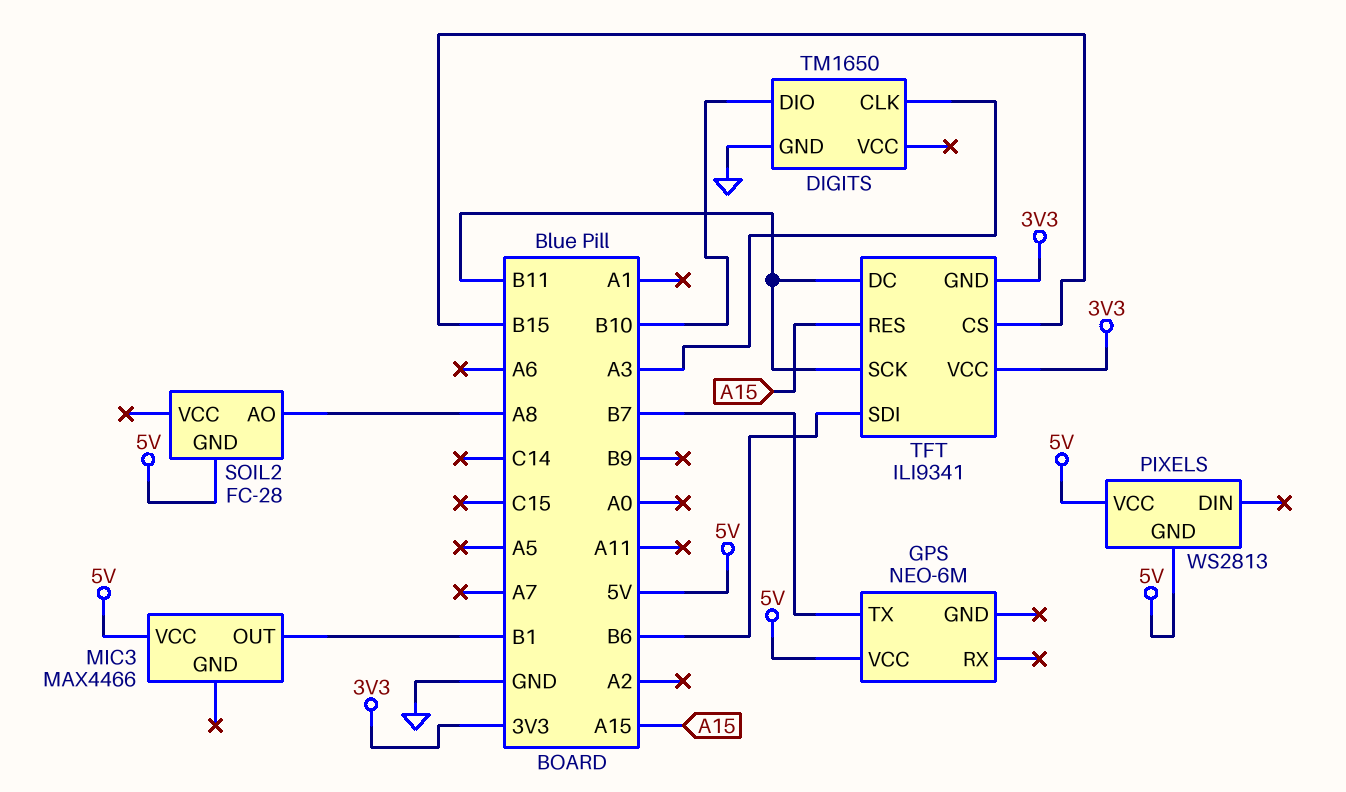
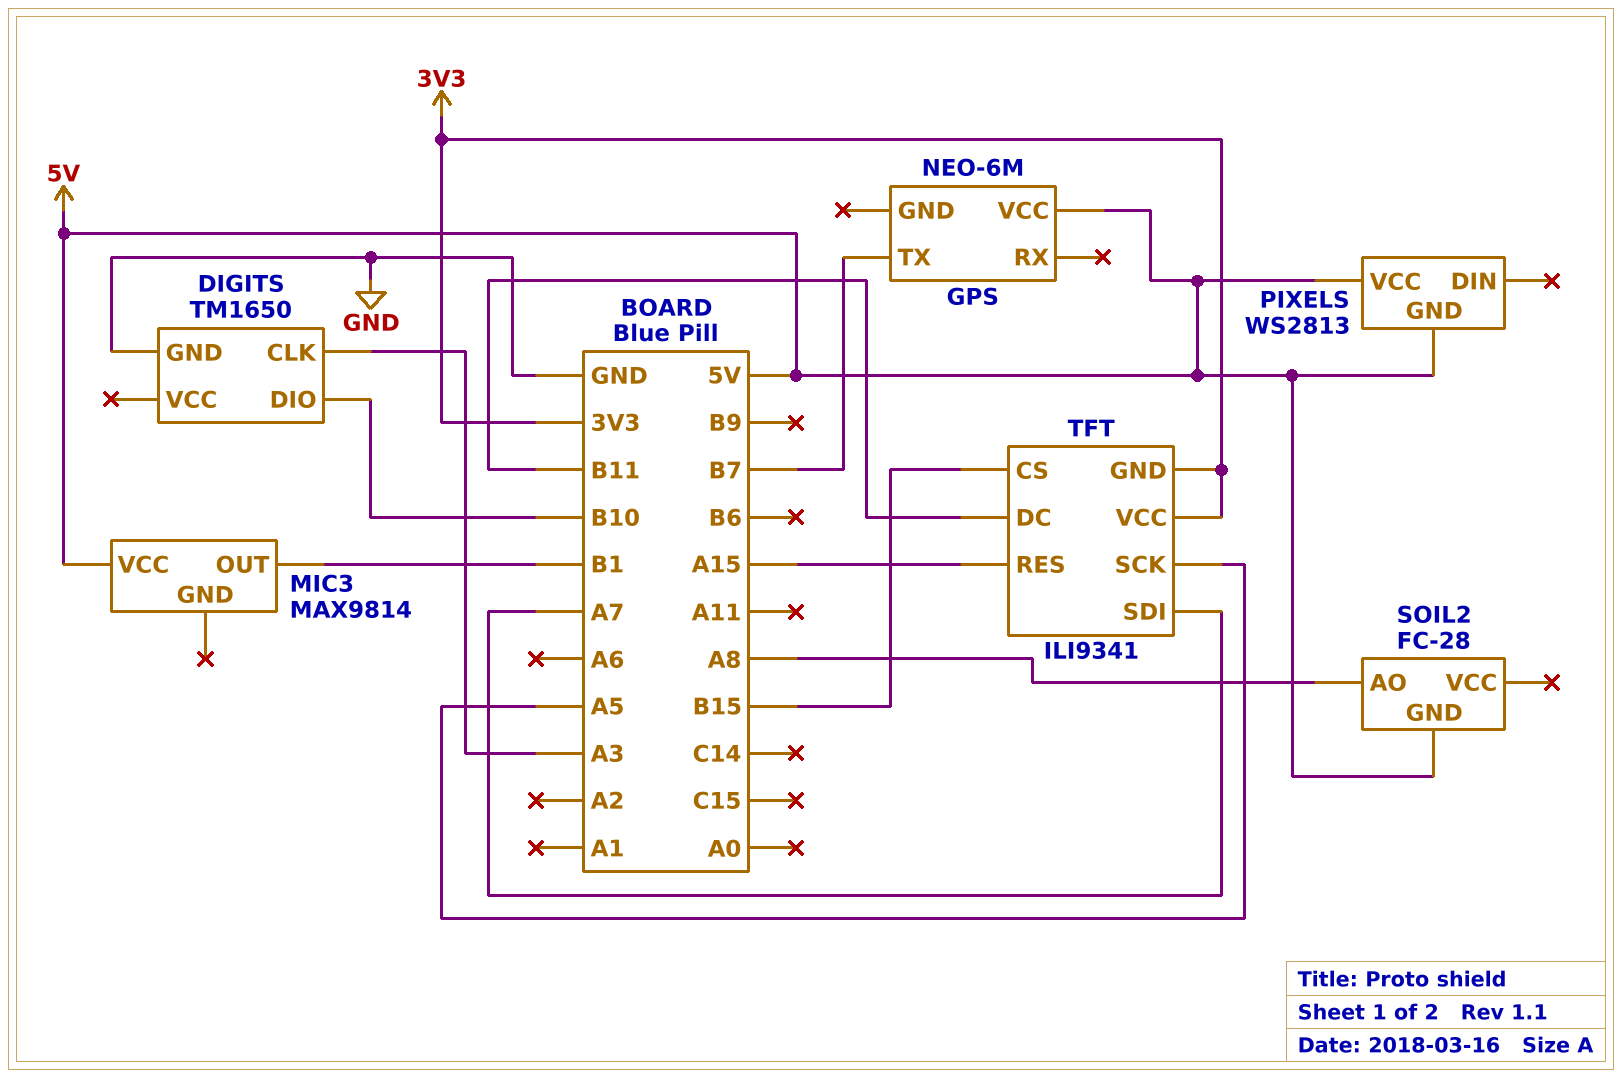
MIC3: MAX4466 -> MAX9814
TFT pin SCK: B11 -> A5
TFT pin SDI: B6 -> A7

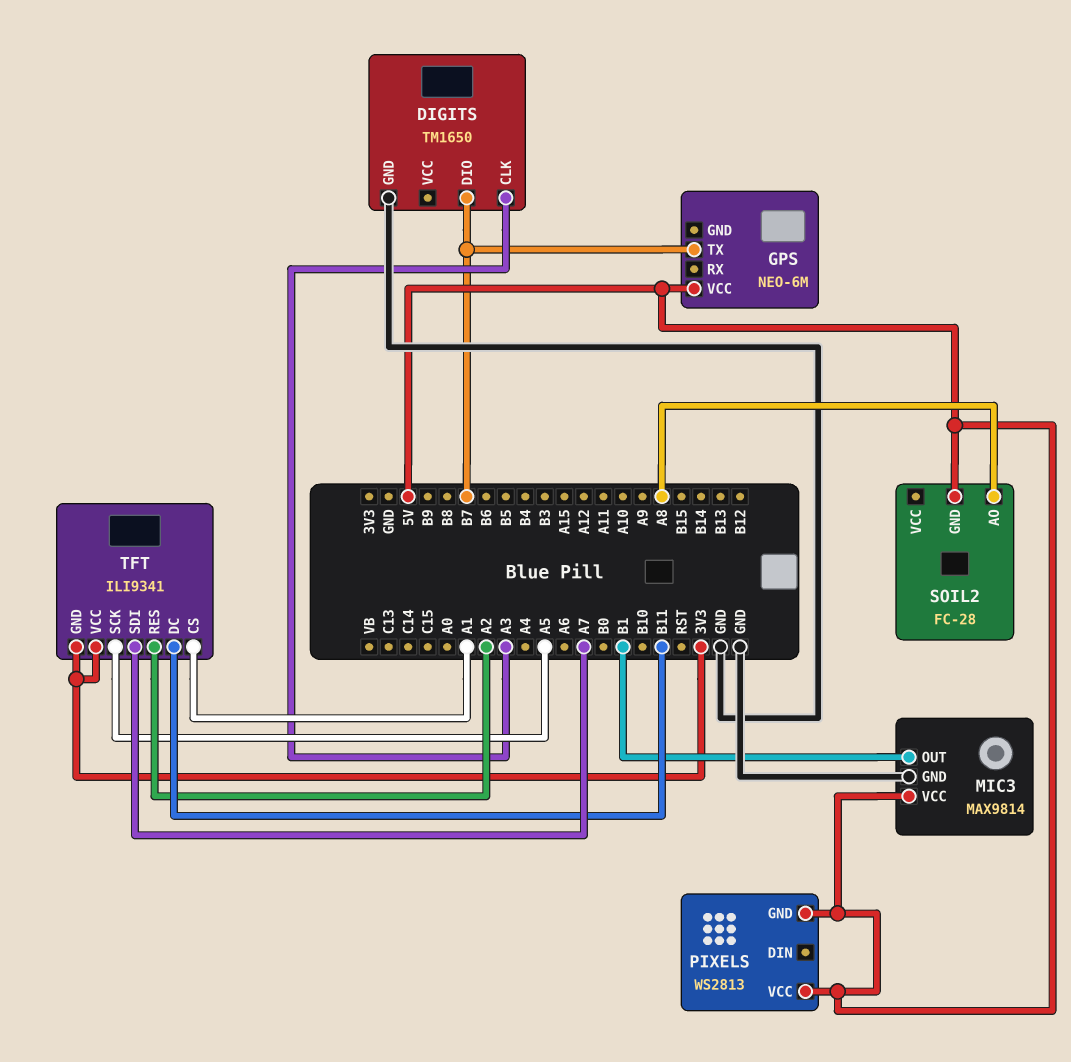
DIGITS pin DIO: B10 -> B7
MIC3 pin GND: none -> GND
TFT pin CS: B15 -> A1
TFT pin RES: A15 -> A2

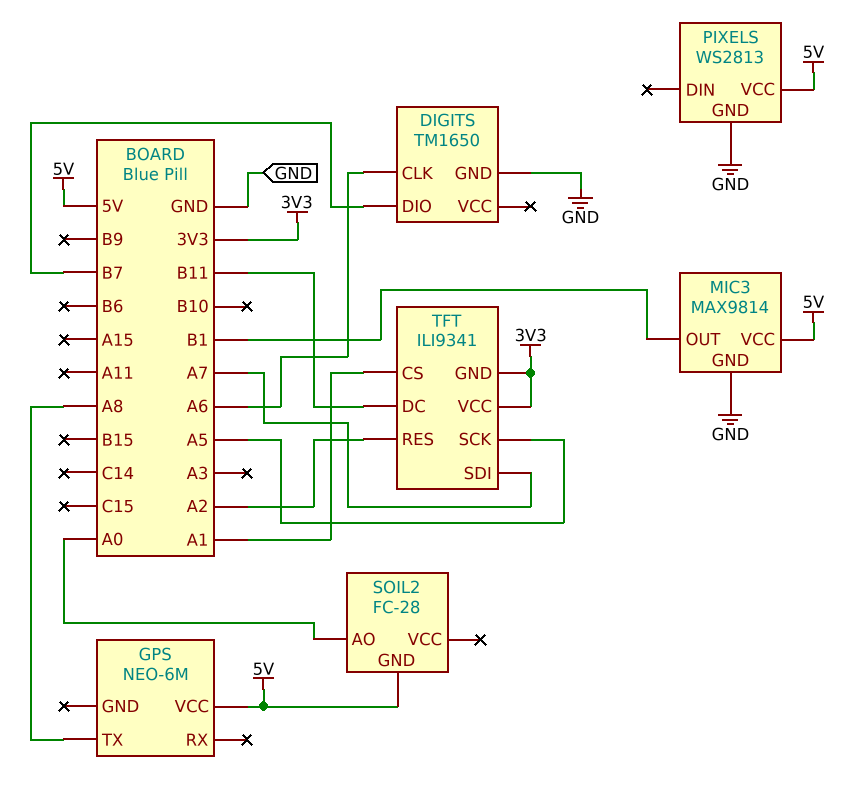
DIGITS pin CLK: A3 -> A6
GPS pin TX: B7 -> A8
PIXELS pin GND: 5V -> GND
SOIL2 pin AO: A8 -> A0

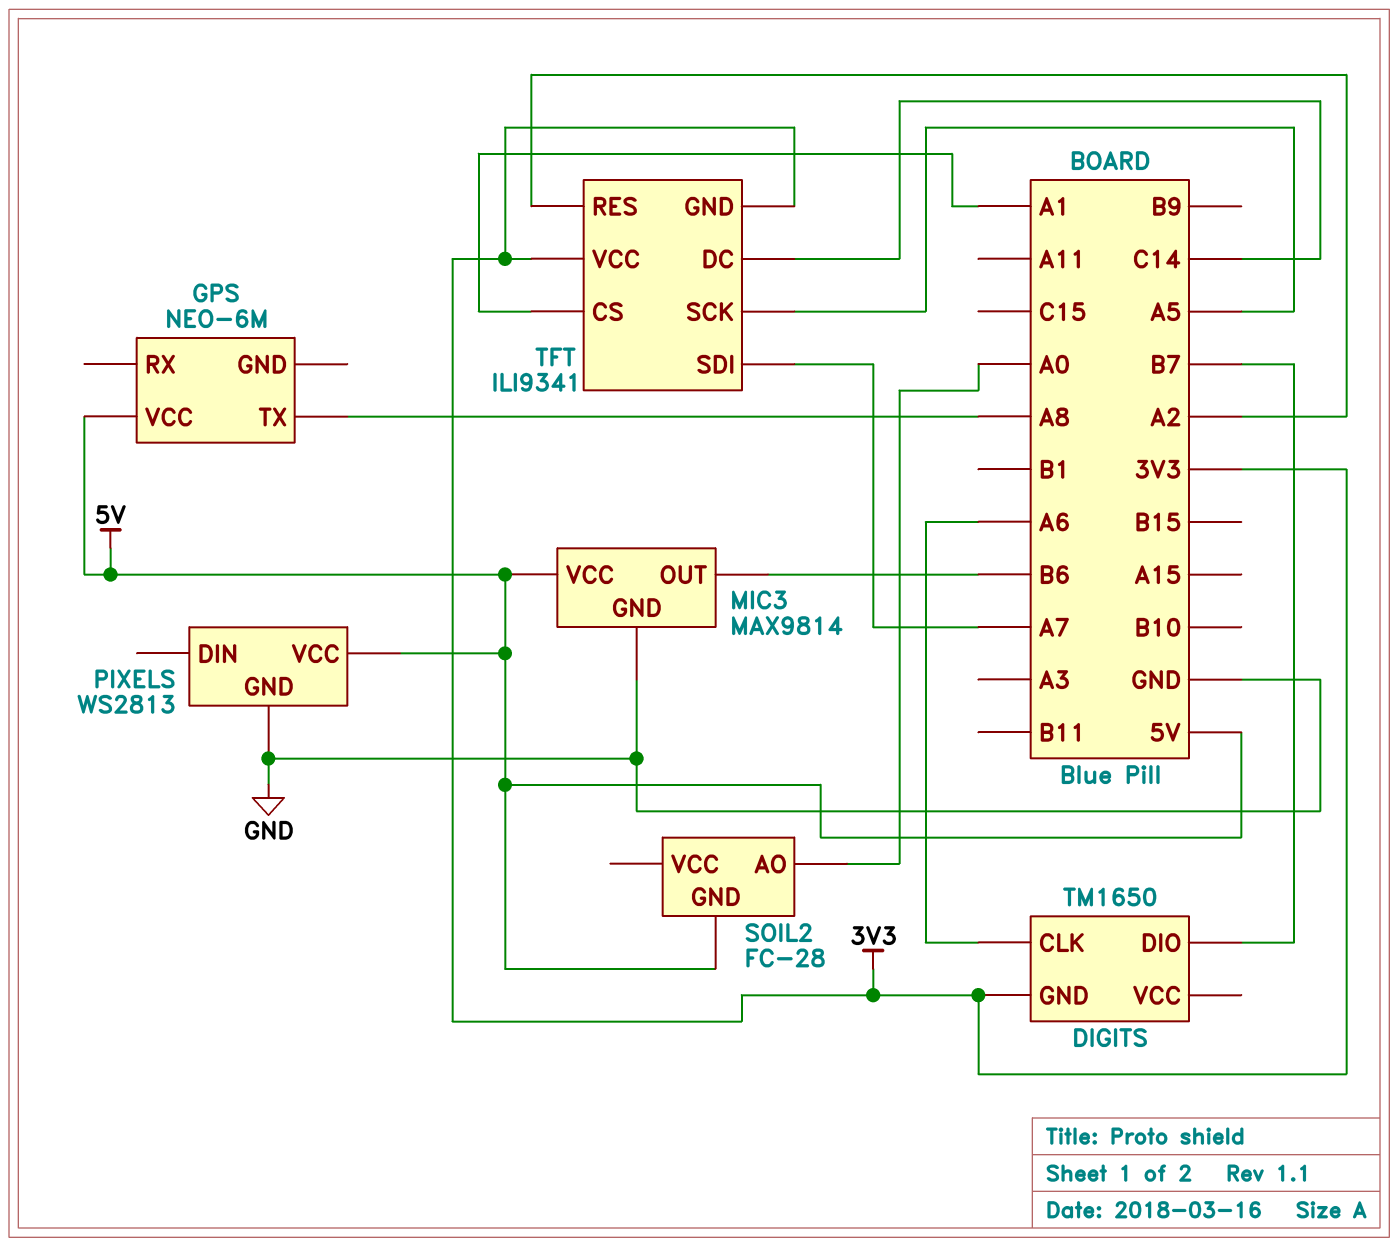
DIGITS pin GND: GND -> 3V3
MIC3 pin OUT: B1 -> B6
TFT pin DC: B11 -> C14

